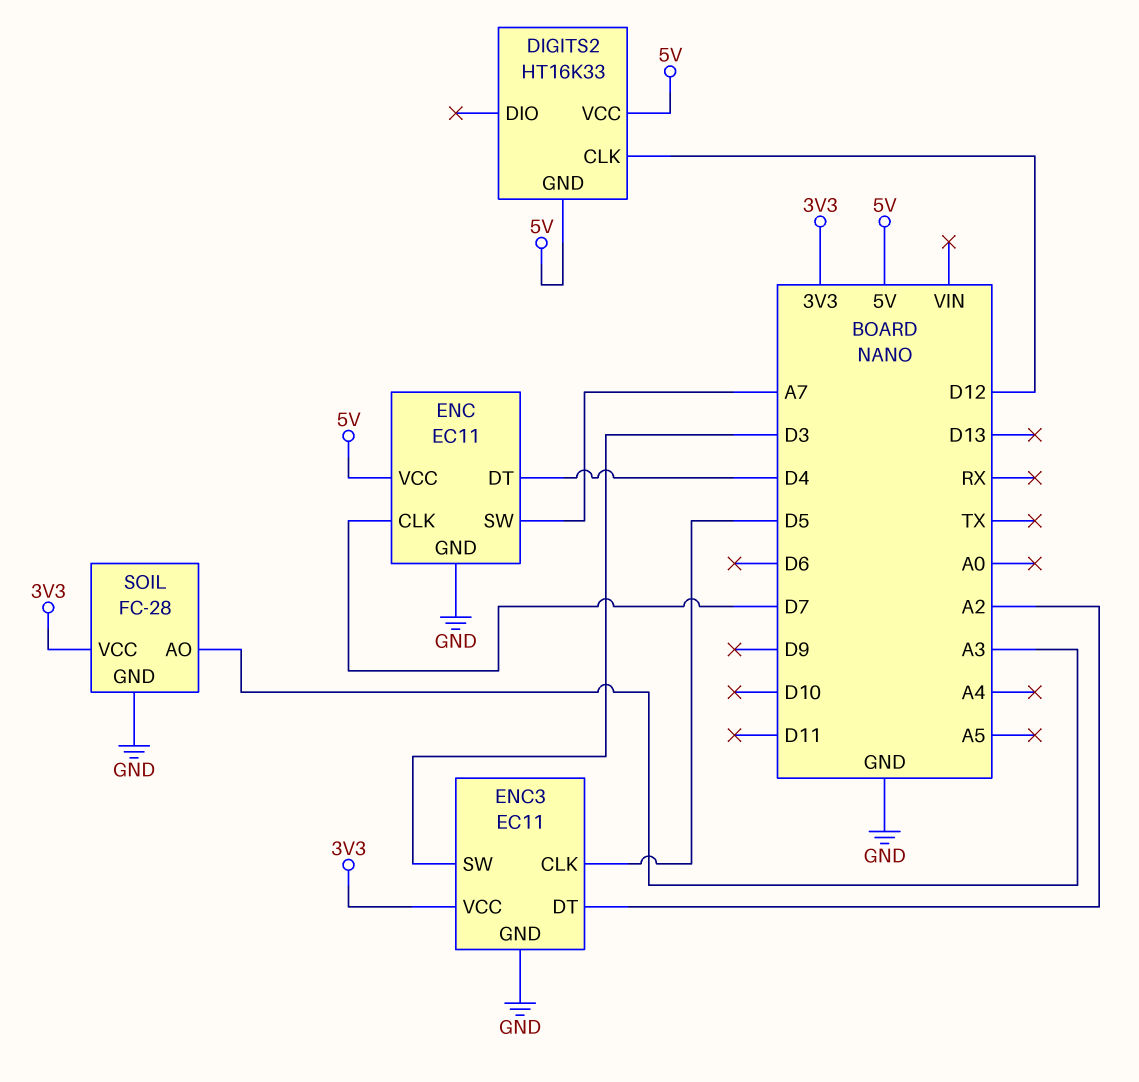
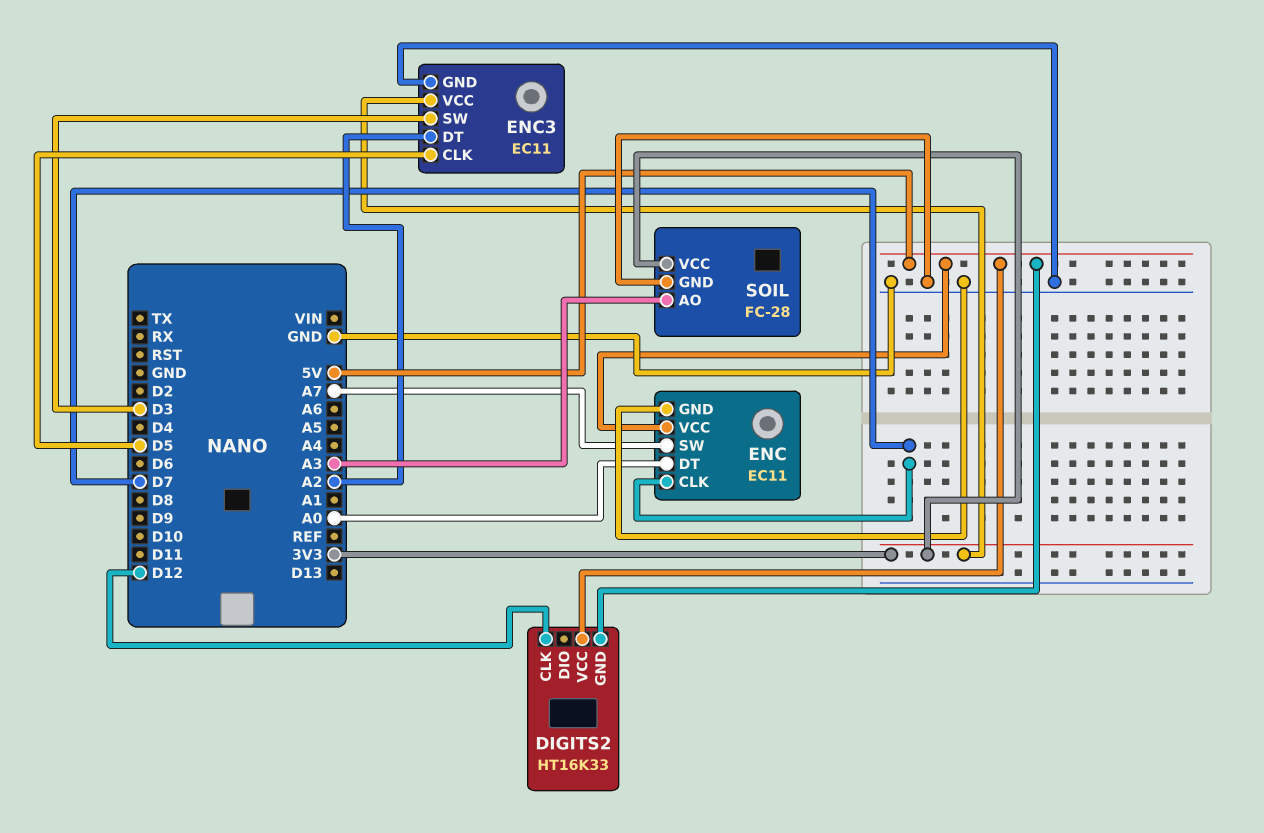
ENC pin DT: D4 -> A0

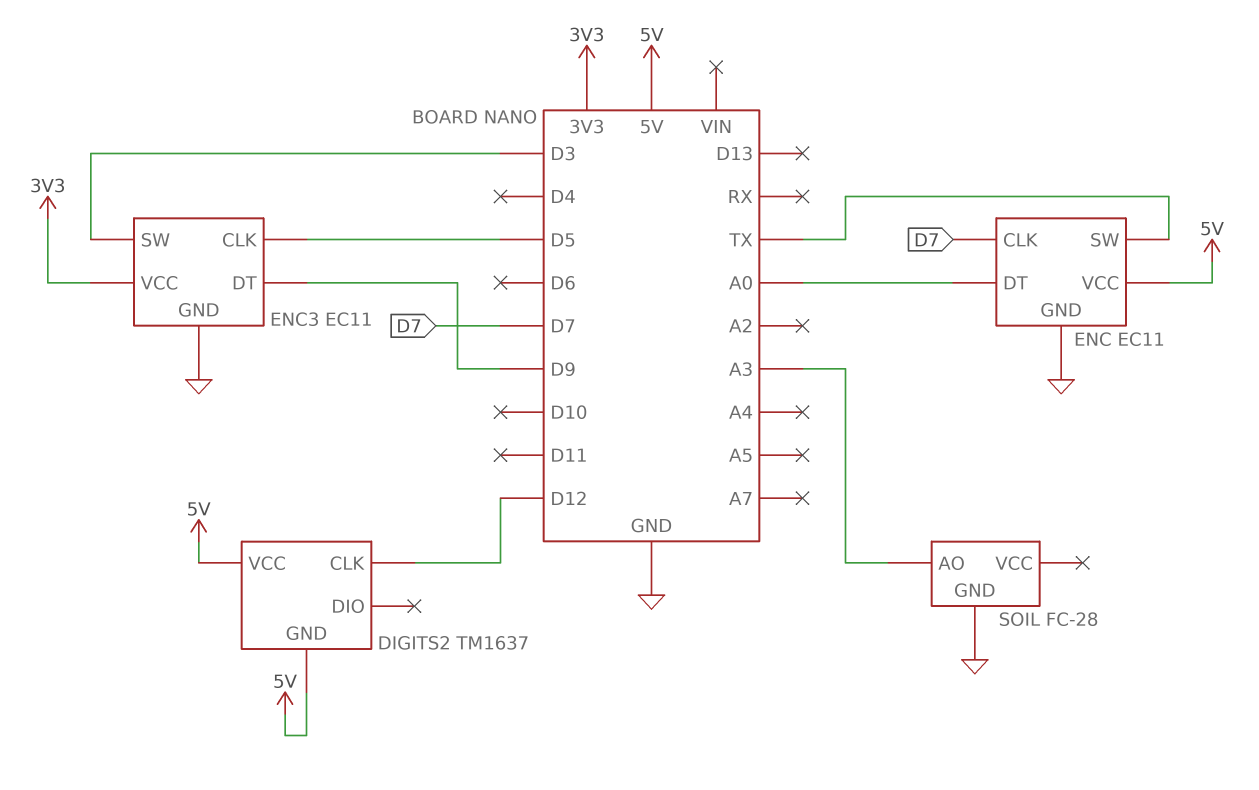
DIGITS2: HT16K33 -> TM1637
ENC pin SW: A7 -> TX
ENC3 pin DT: A2 -> D9
SOIL pin VCC: 3V3 -> none

